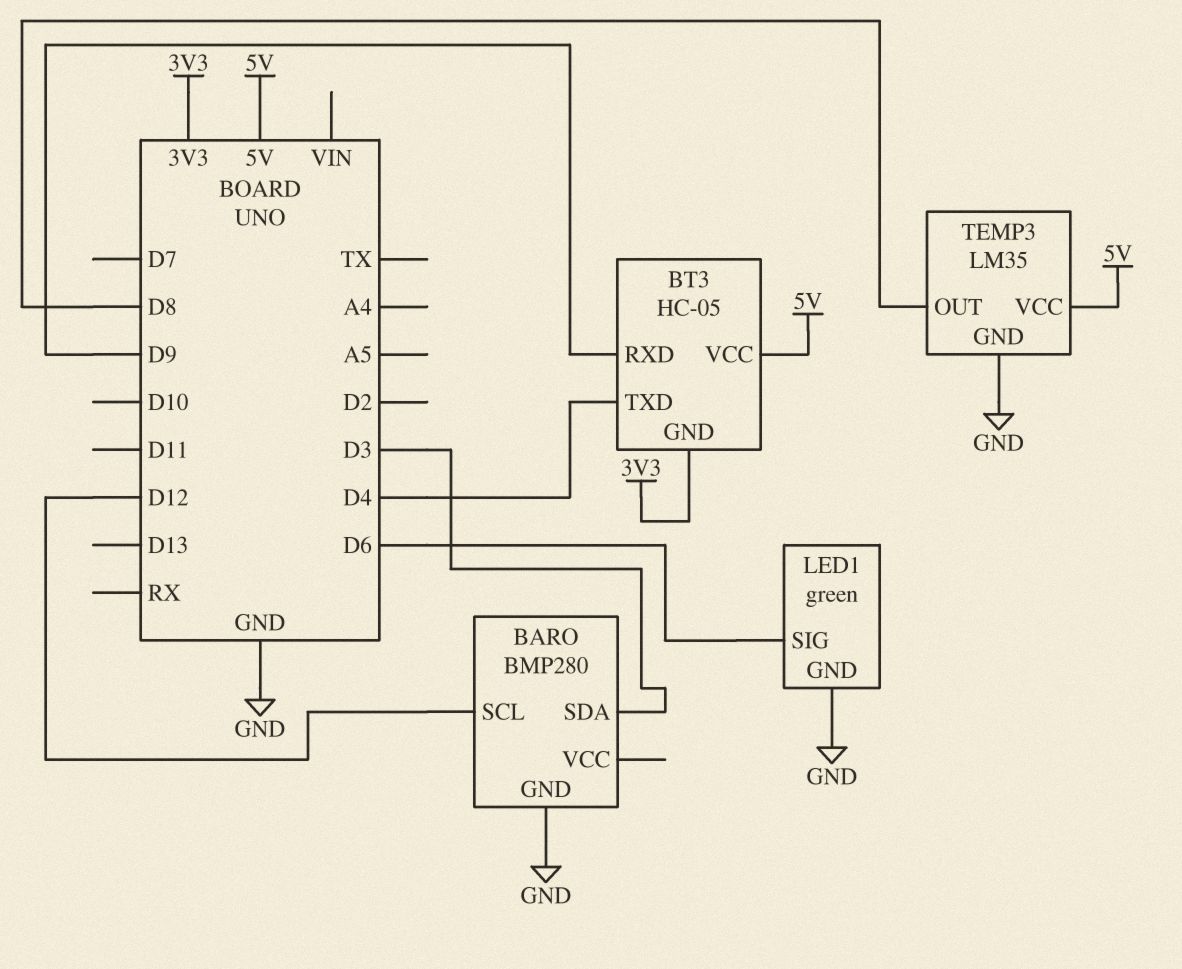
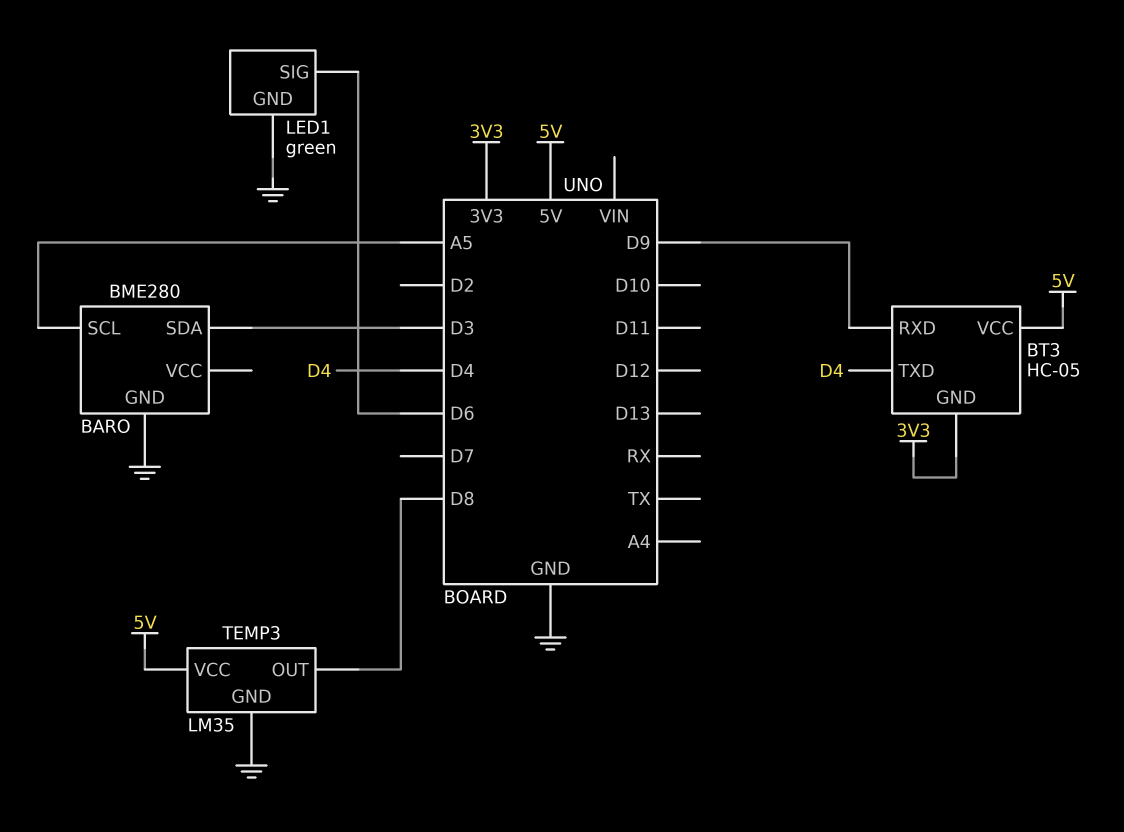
BARO: BMP280 -> BME280
BARO pin SCL: D12 -> A5

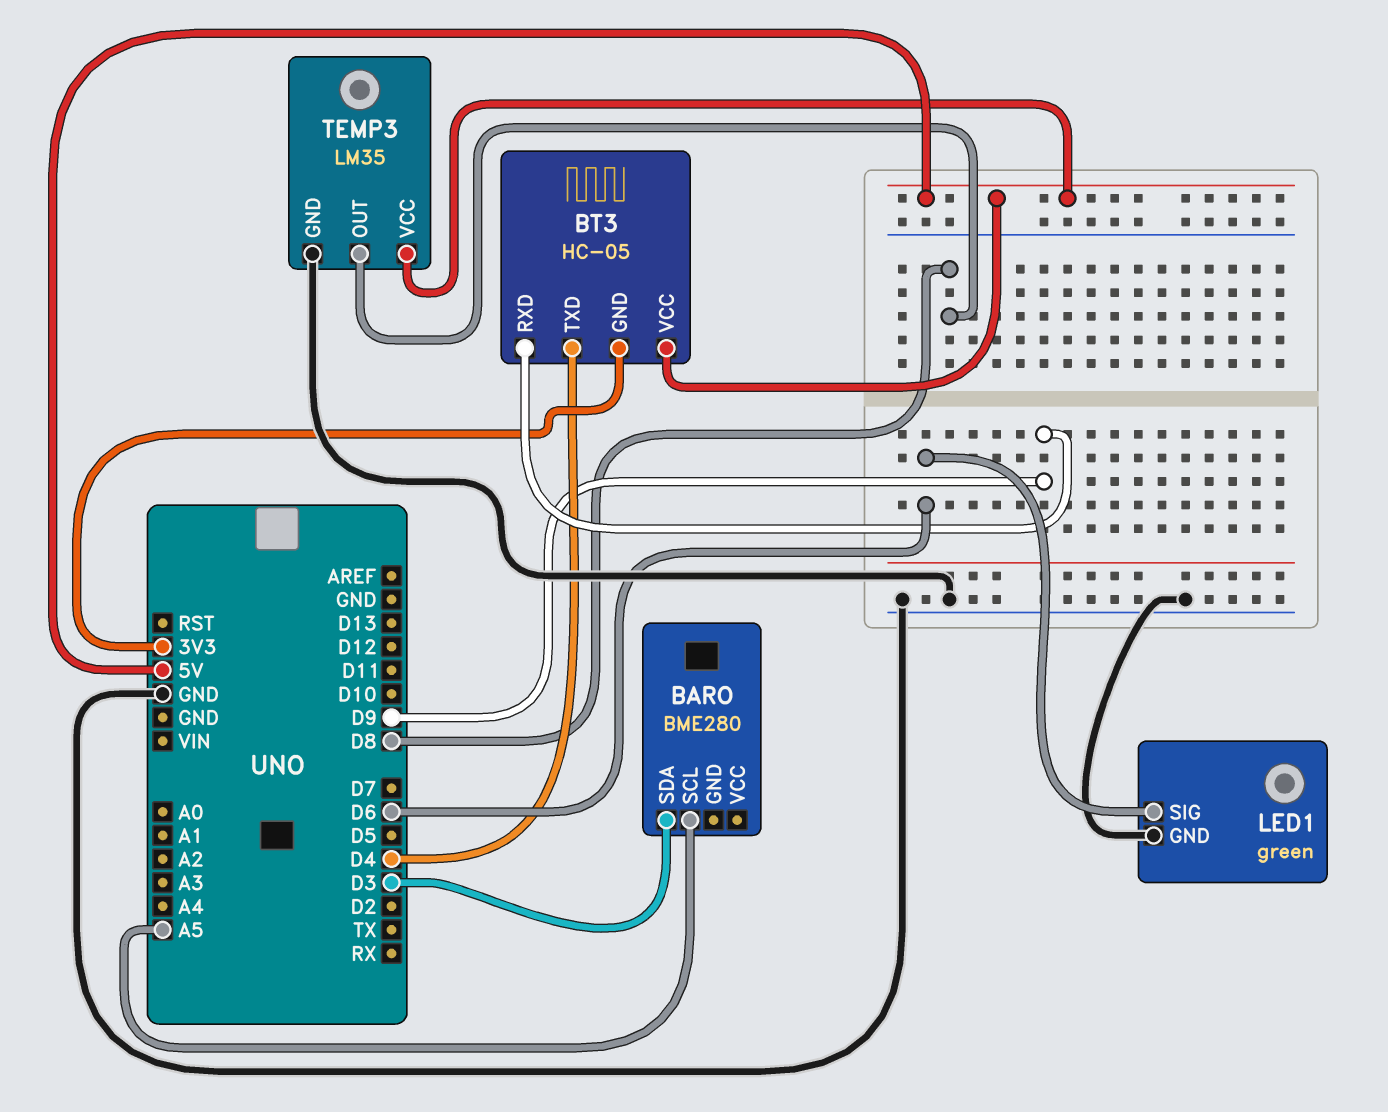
BARO pin GND: GND -> none

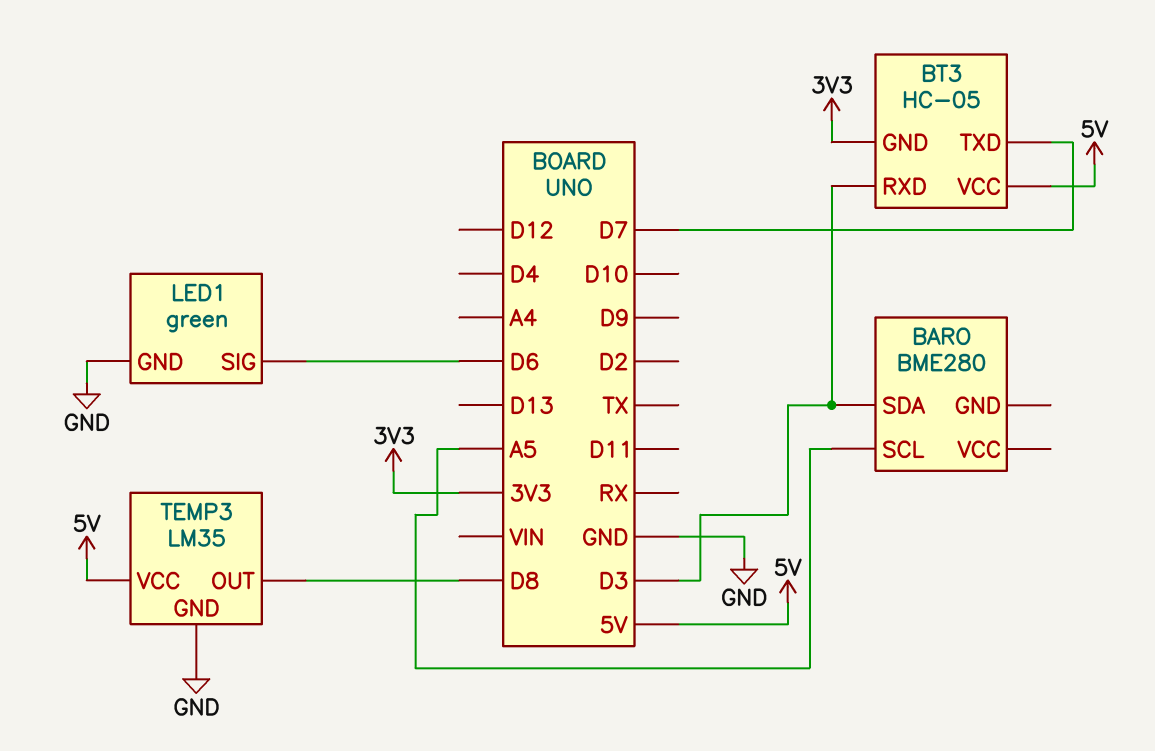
BT3 pin RXD: D9 -> D3
BT3 pin TXD: D4 -> D7

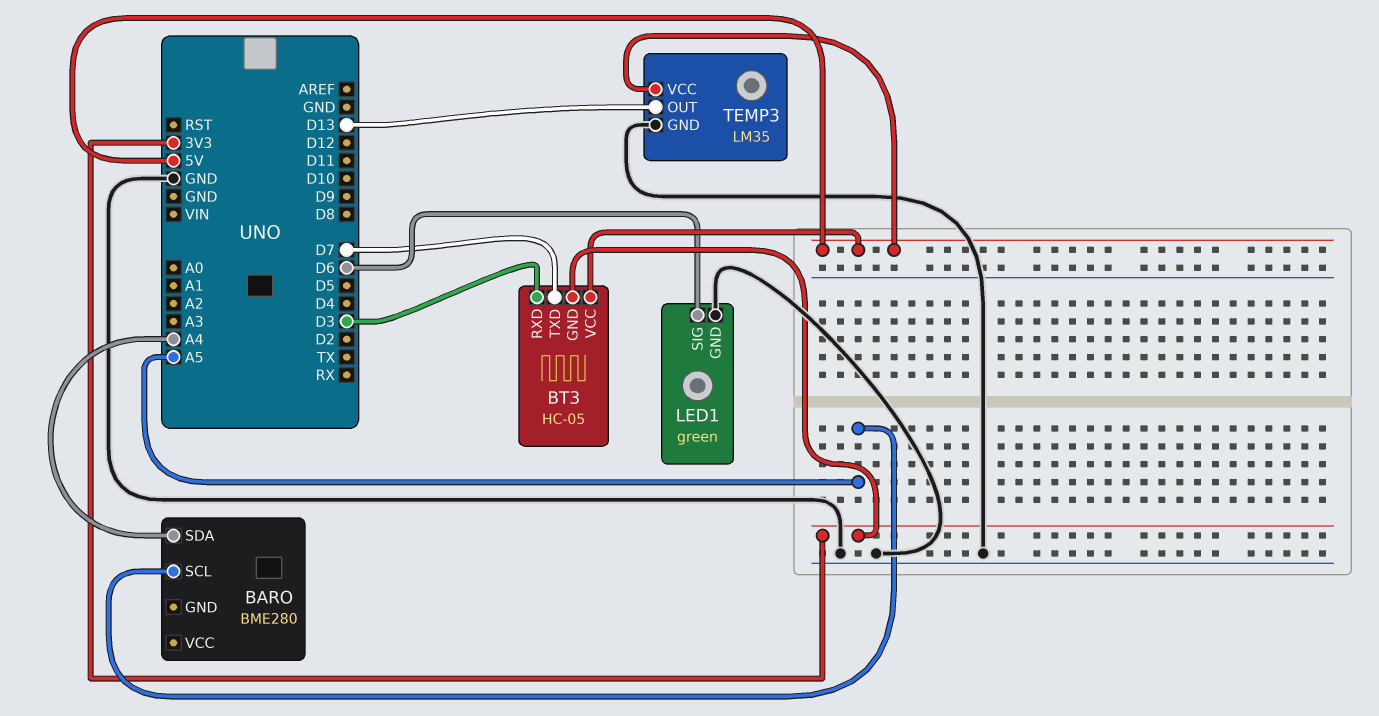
BARO pin SDA: D3 -> A4
TEMP3 pin OUT: D8 -> D13

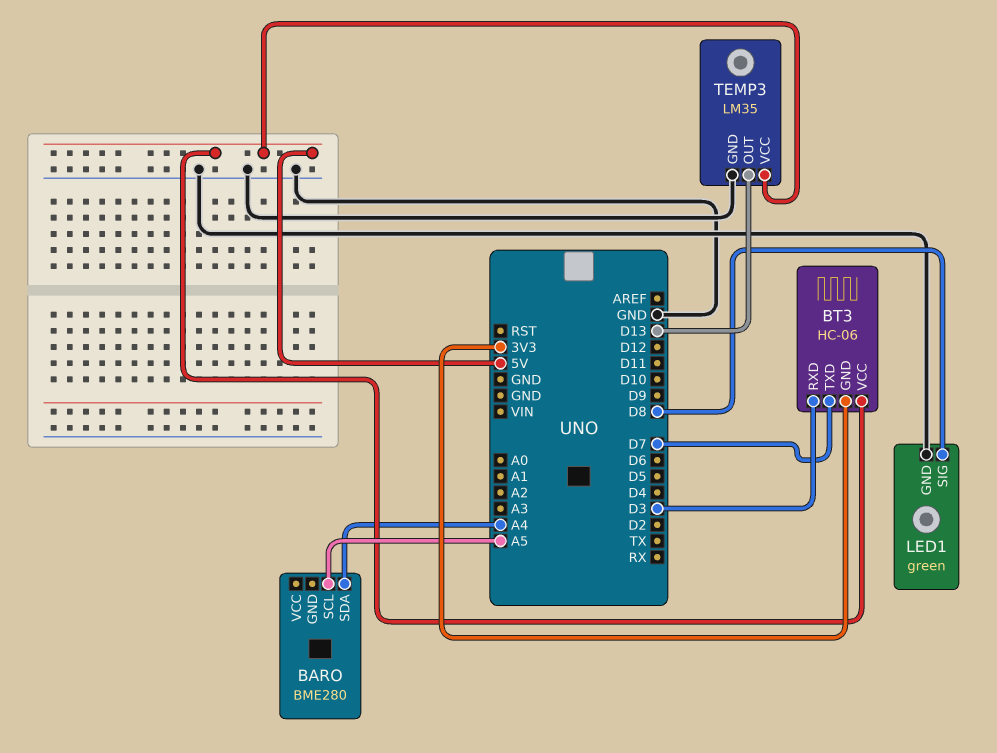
BT3: HC-05 -> HC-06
LED1 pin SIG: D6 -> D8

